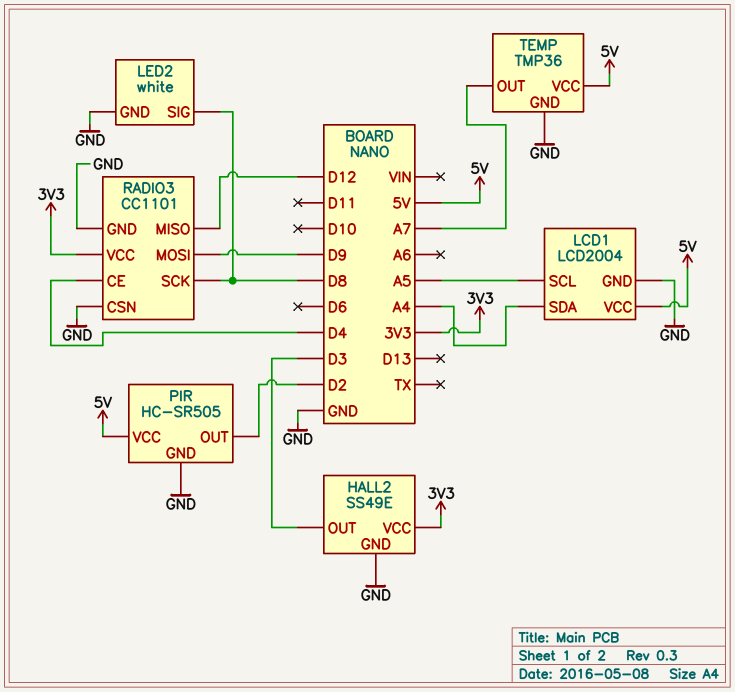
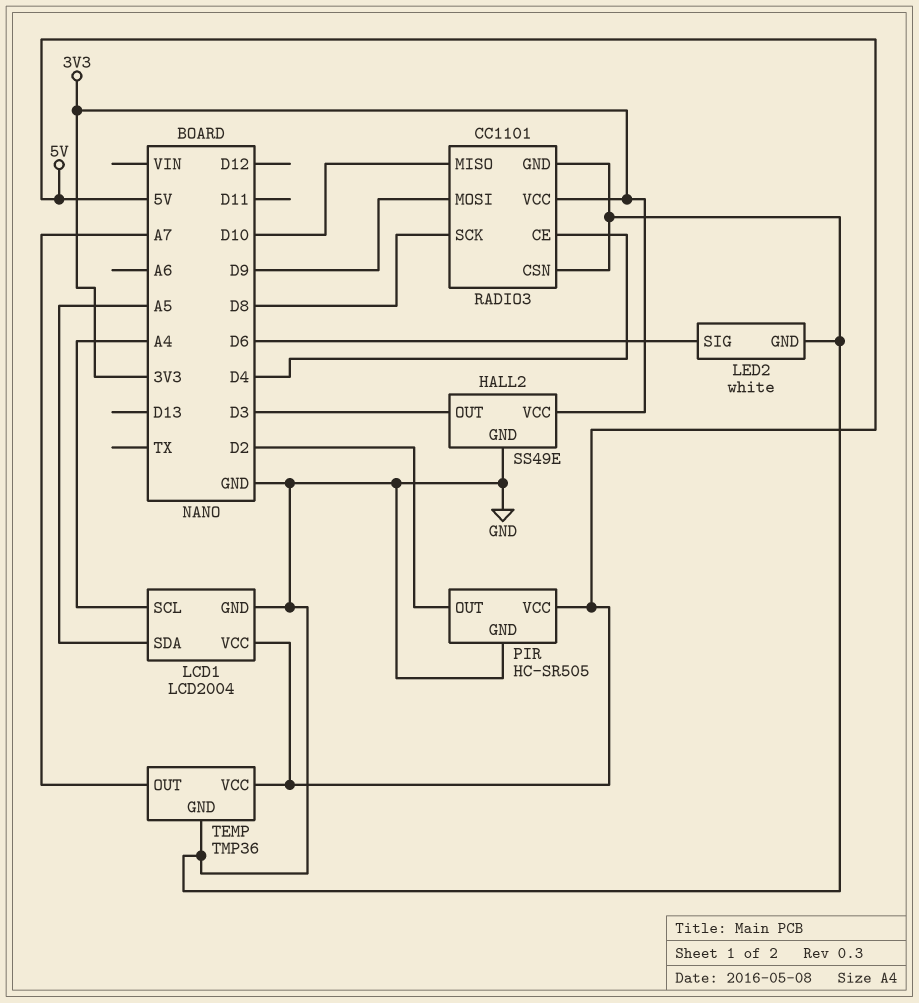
LCD1 pin SCL: A5 -> A4
LCD1 pin SDA: A4 -> A5
LED2 pin SIG: D8 -> D6
RADIO3 pin MISO: D12 -> D10

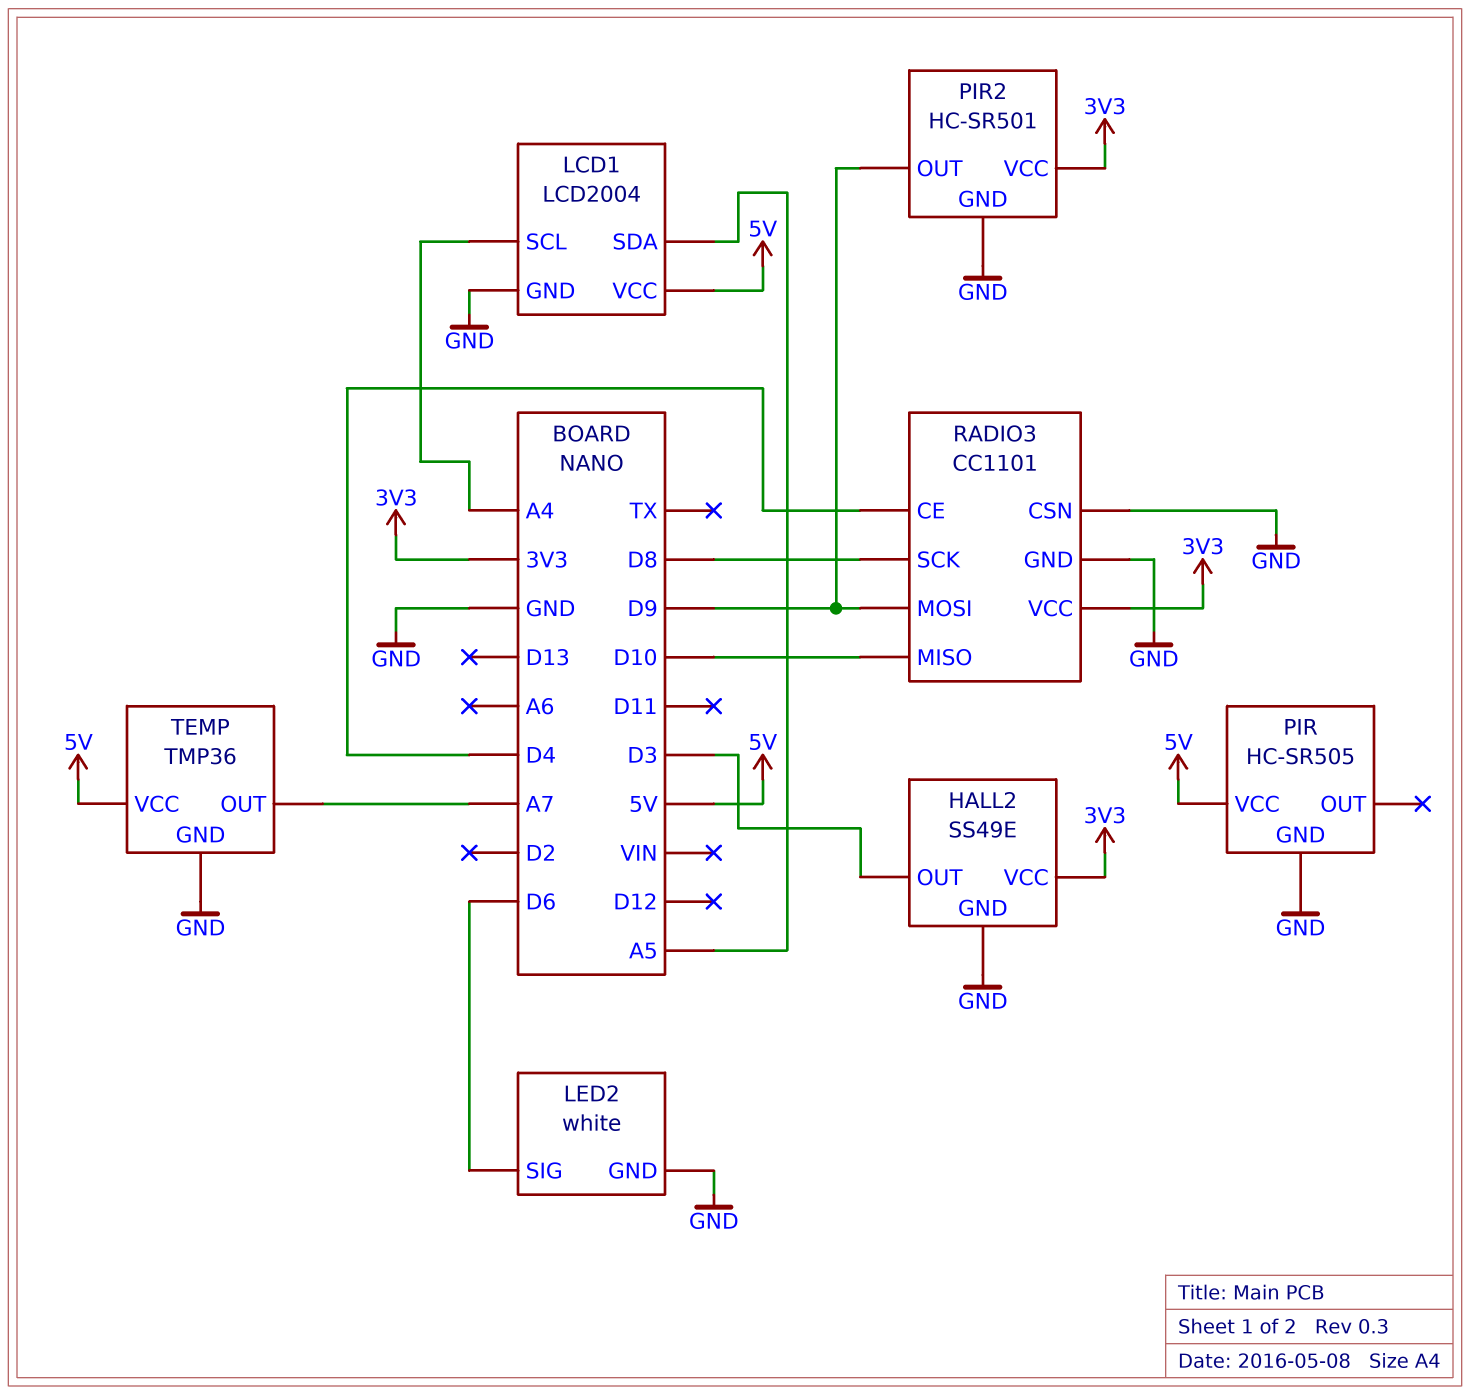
PIR pin OUT: D2 -> none
PIR2: none -> HC-SR501
PIR2 pin GND: none -> GND
PIR2 pin OUT: none -> D9
PIR2 pin VCC: none -> 3V3

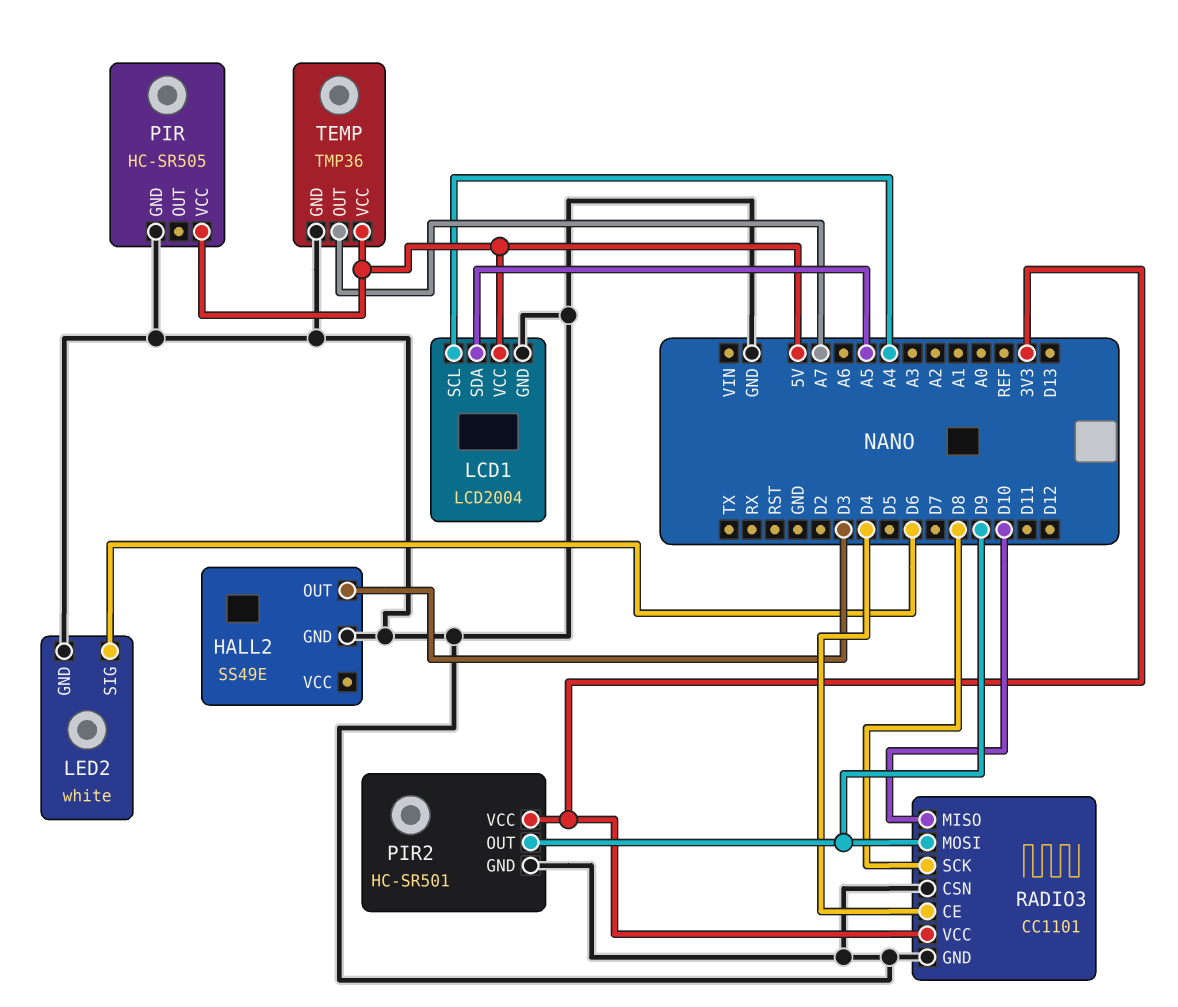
HALL2 pin VCC: 3V3 -> none

